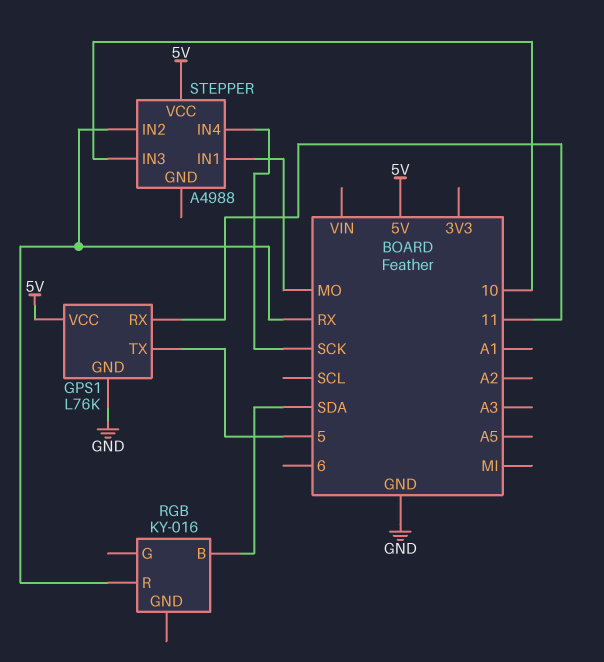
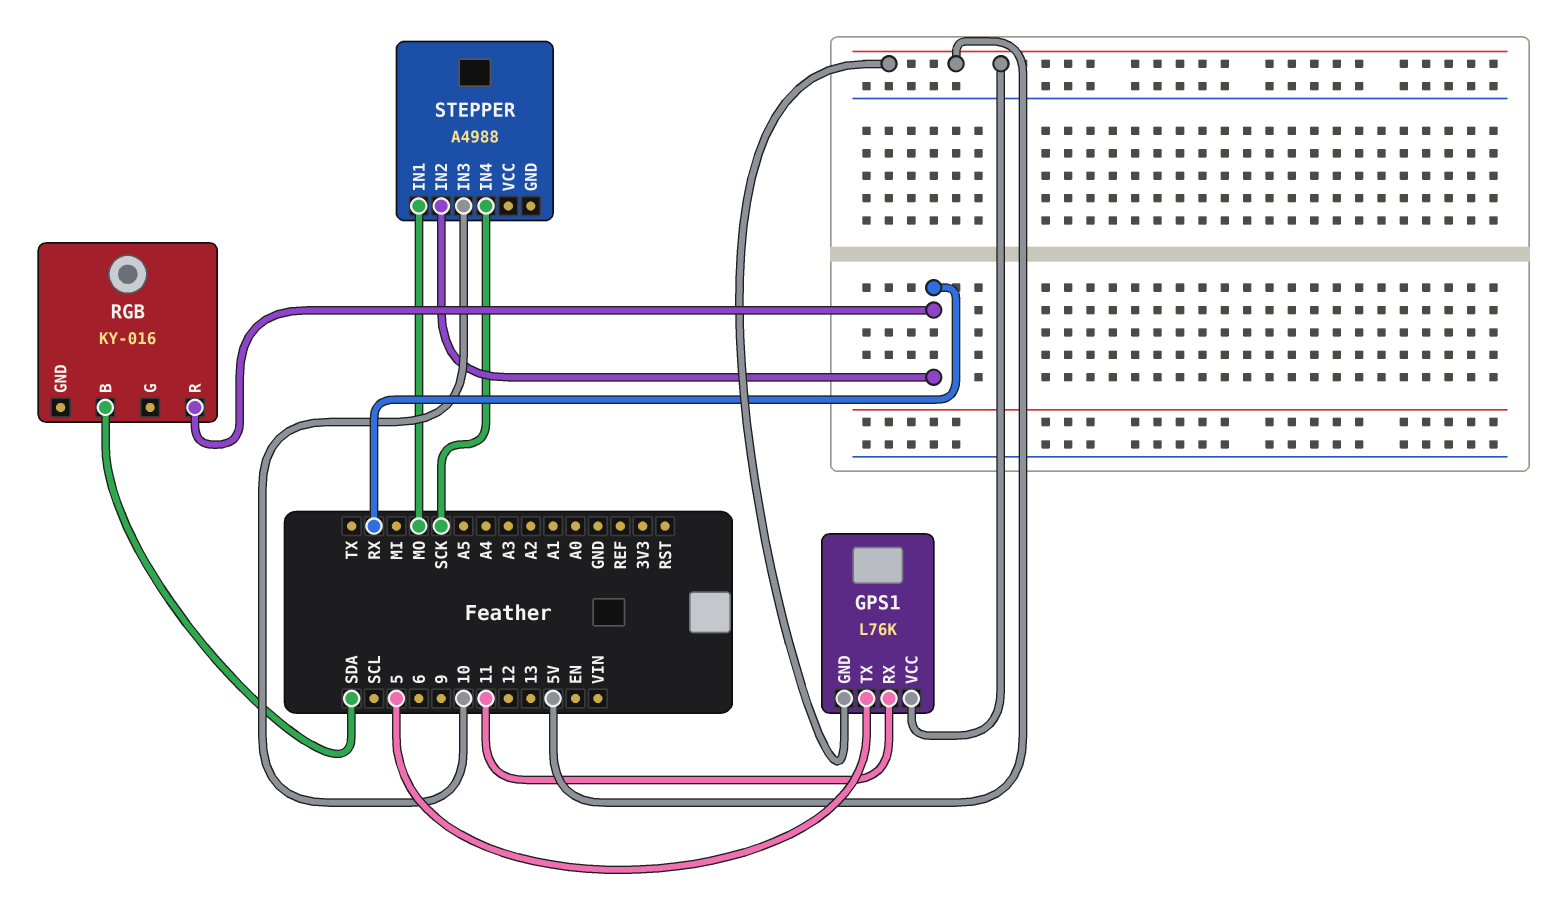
GPS1 pin GND: GND -> 5V
STEPPER pin VCC: 5V -> none

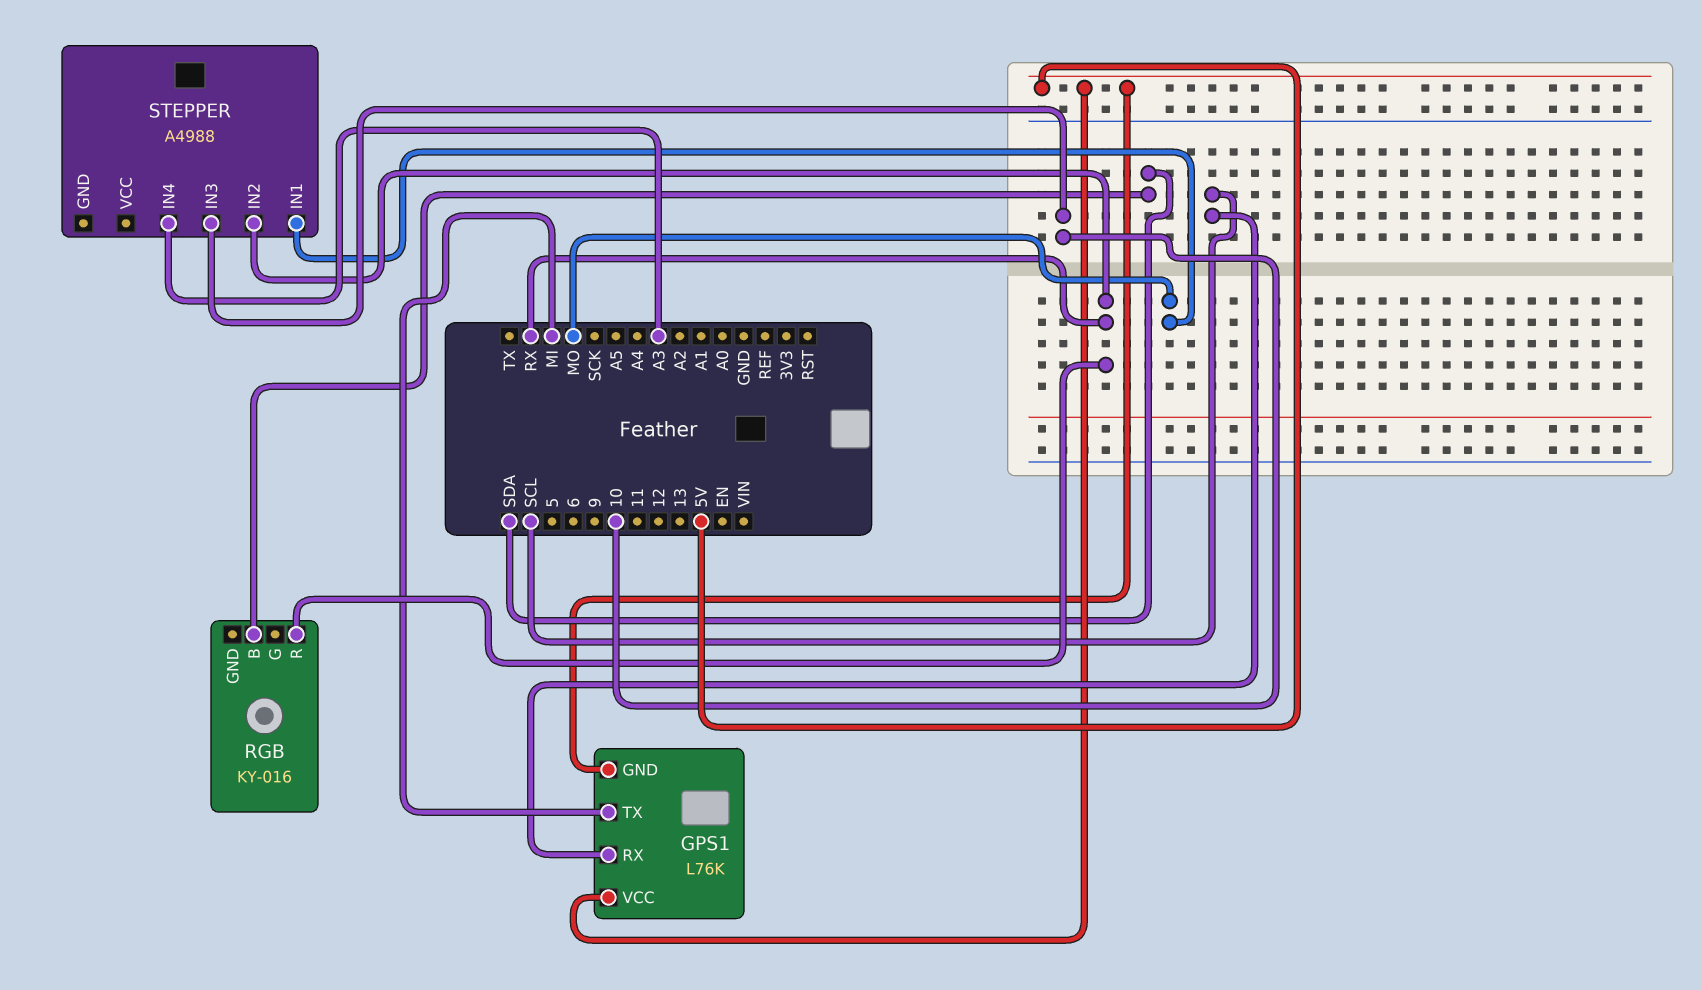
GPS1 pin RX: 11 -> SCL
GPS1 pin TX: 5 -> MI
STEPPER pin IN4: SCK -> A3

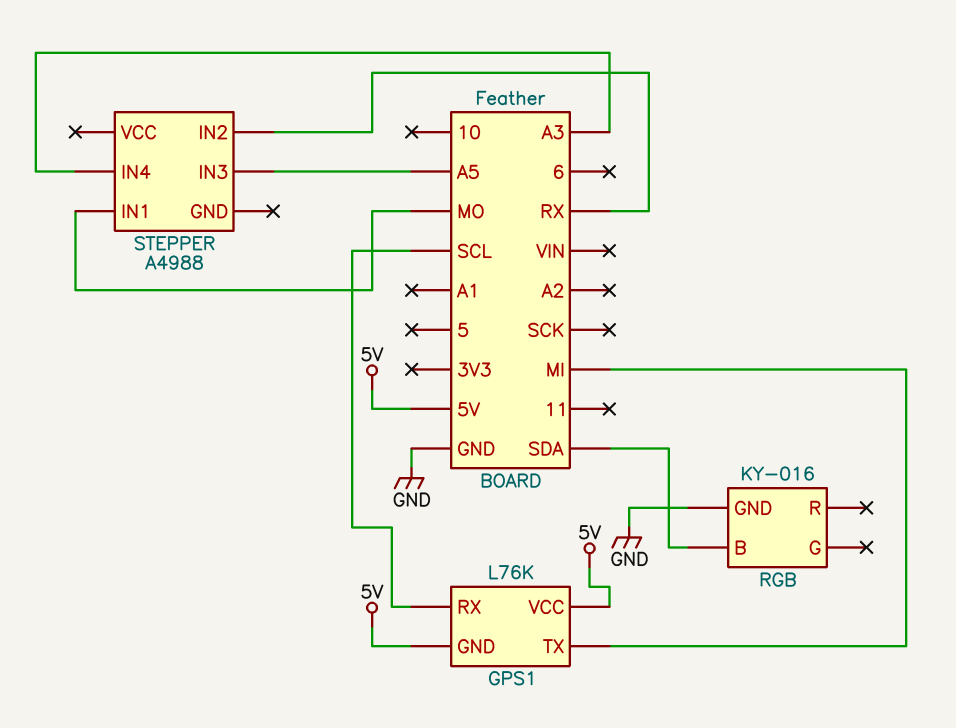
RGB pin GND: none -> GND
RGB pin R: RX -> none
STEPPER pin IN3: 10 -> A5

